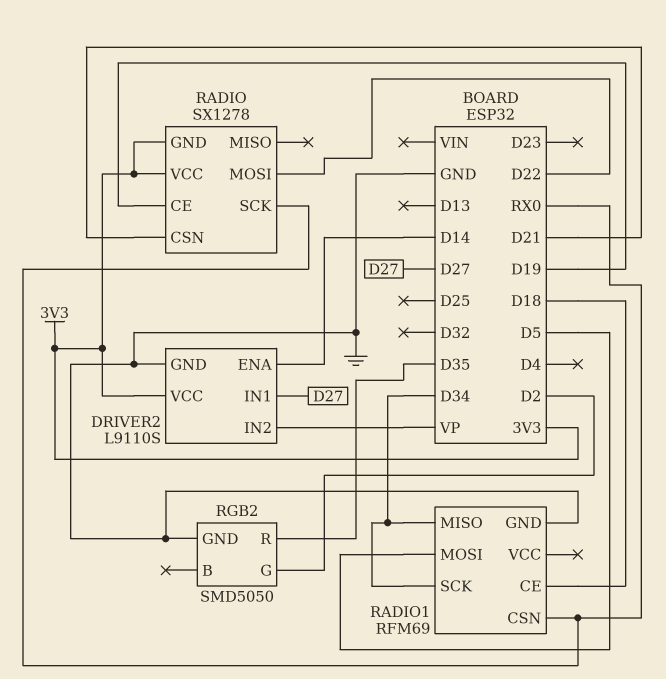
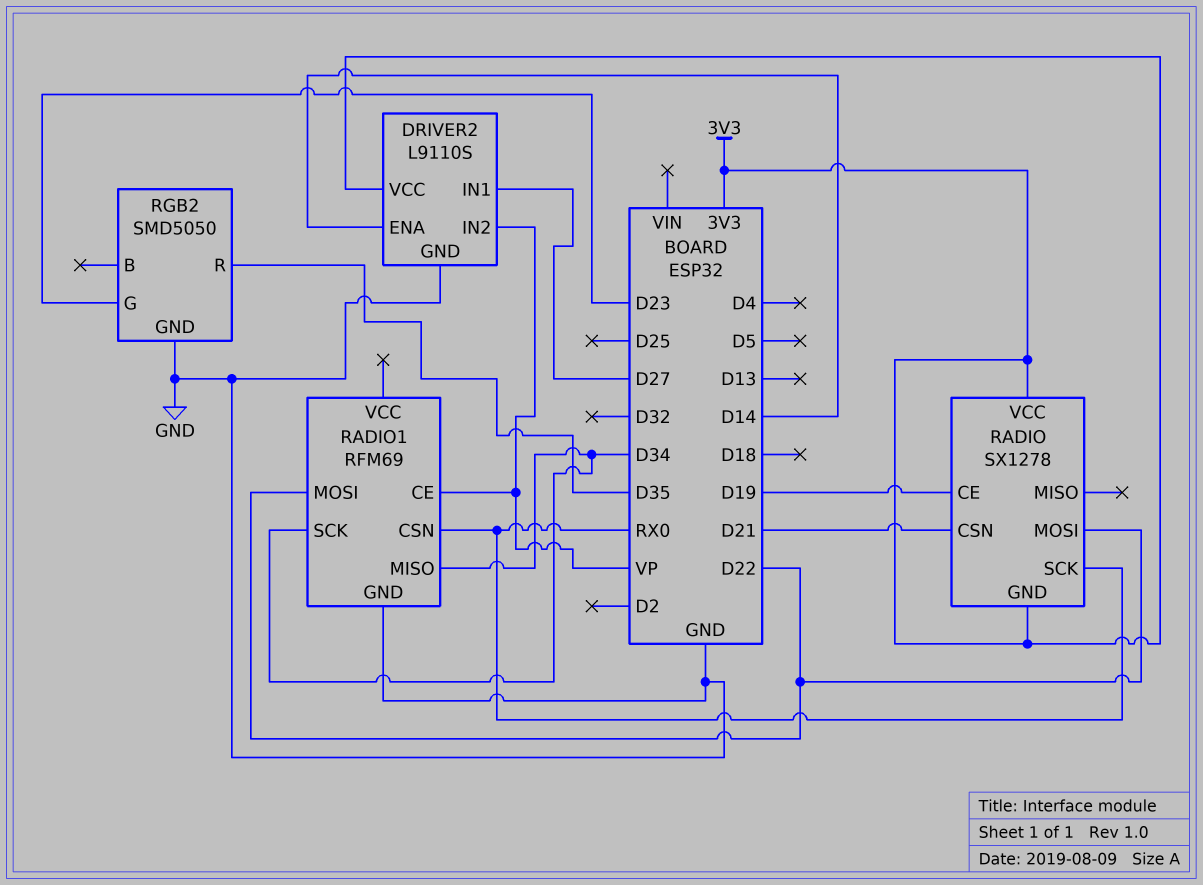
RADIO1 pin CE: D18 -> VP
RADIO1 pin MOSI: D5 -> D22
RGB2 pin G: D2 -> D23

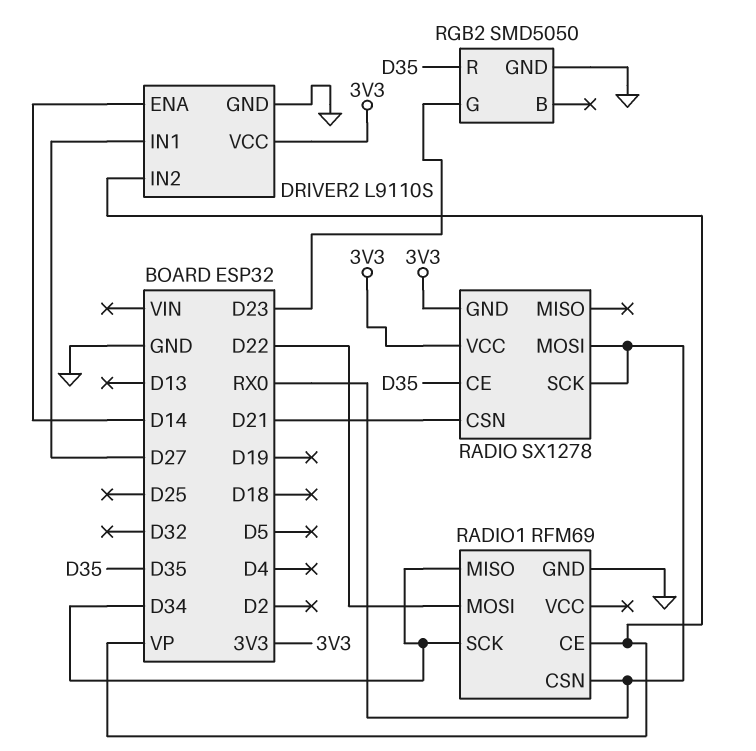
RADIO pin CE: D19 -> D35
RADIO pin MOSI: D22 -> RX0

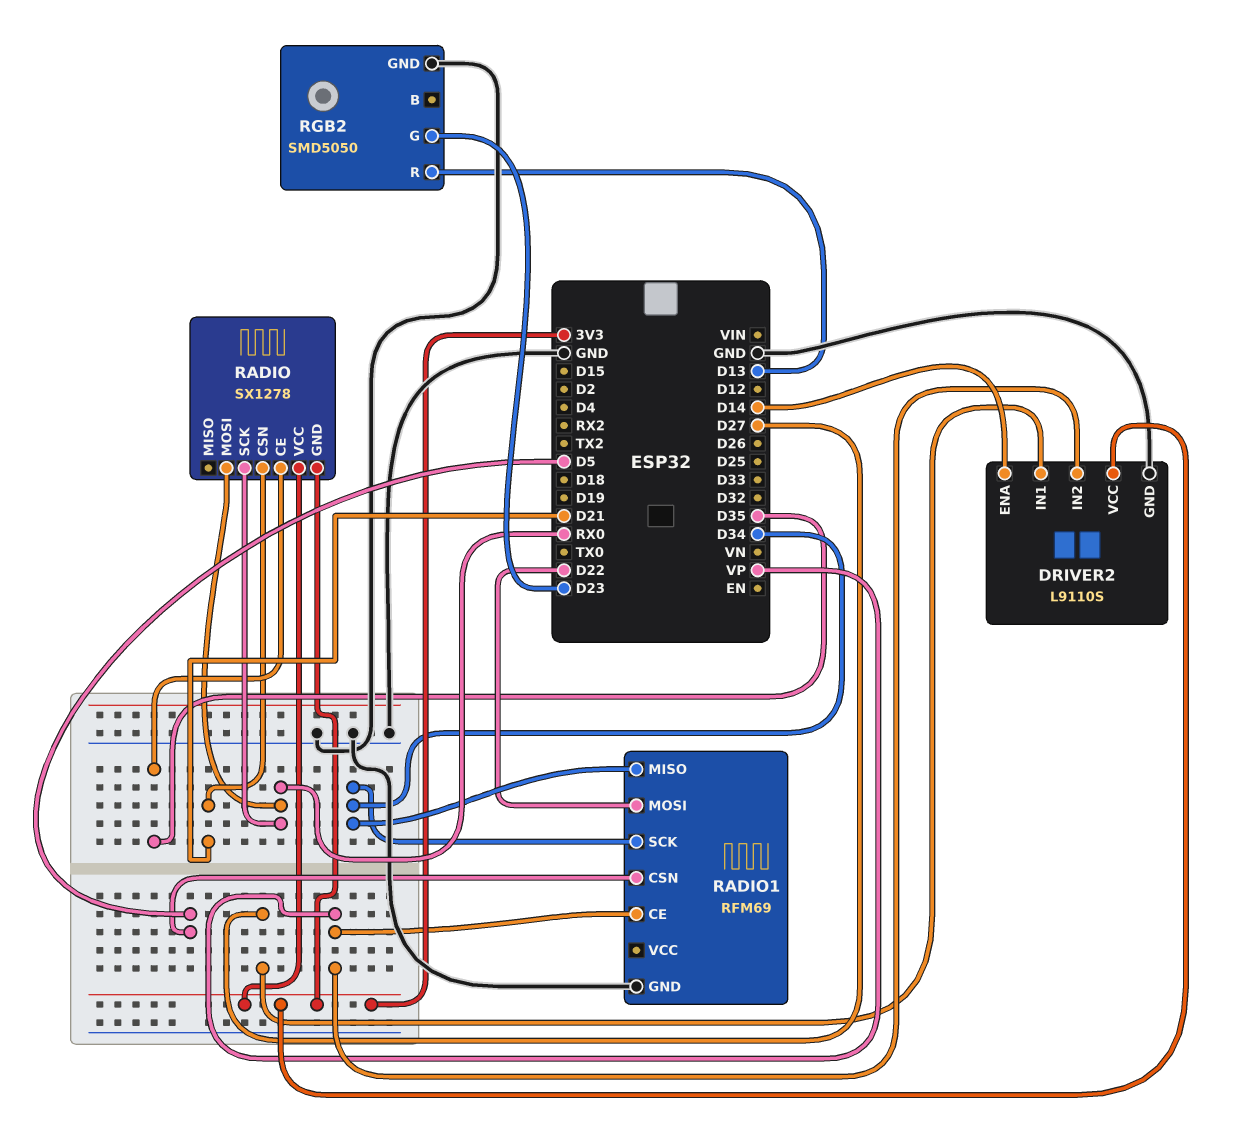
RADIO1 pin CSN: RX0 -> D5
RGB2 pin R: D35 -> D13

